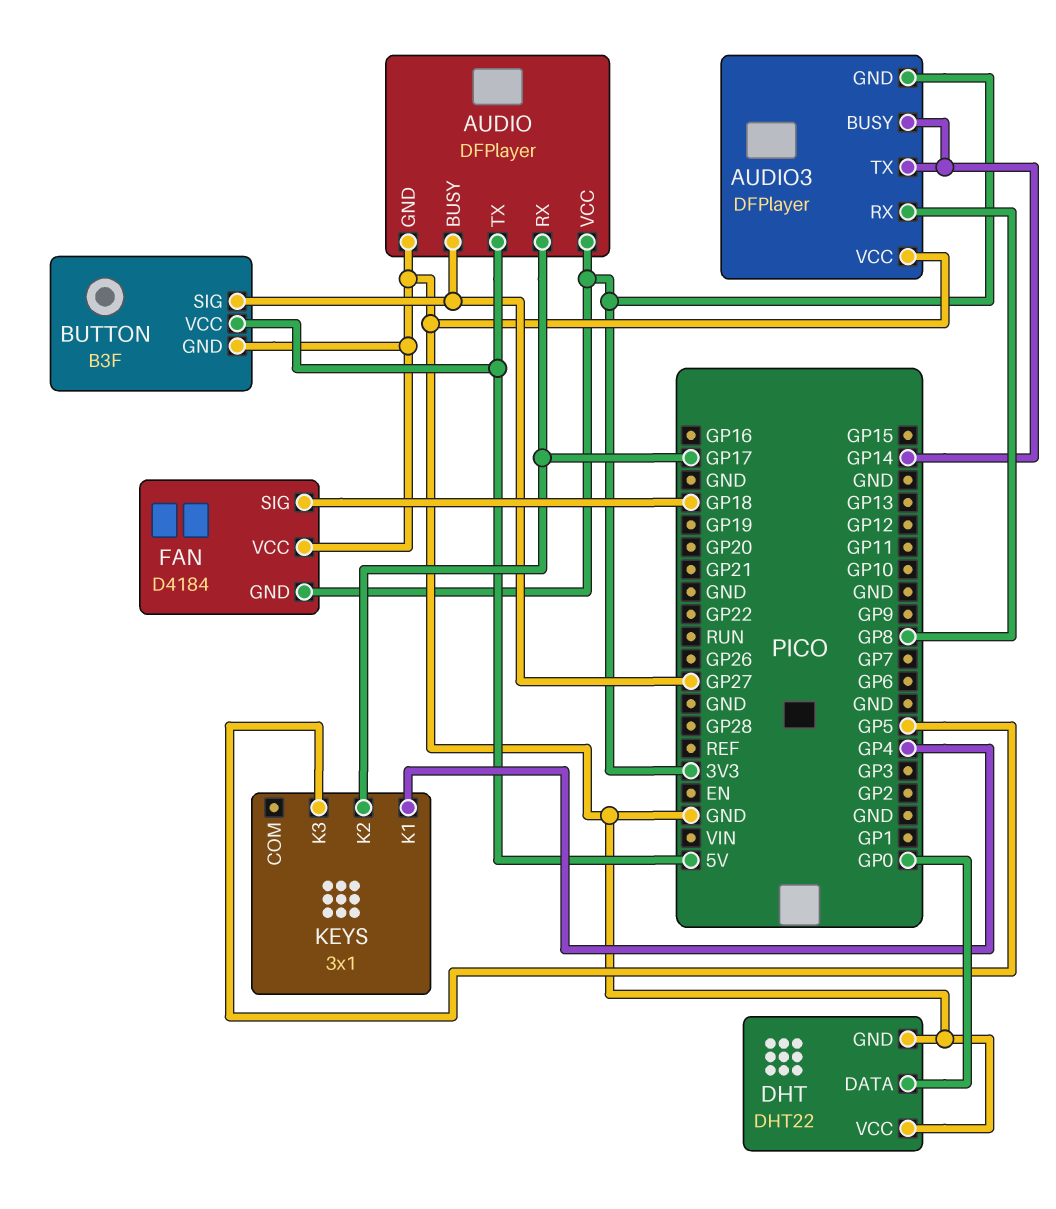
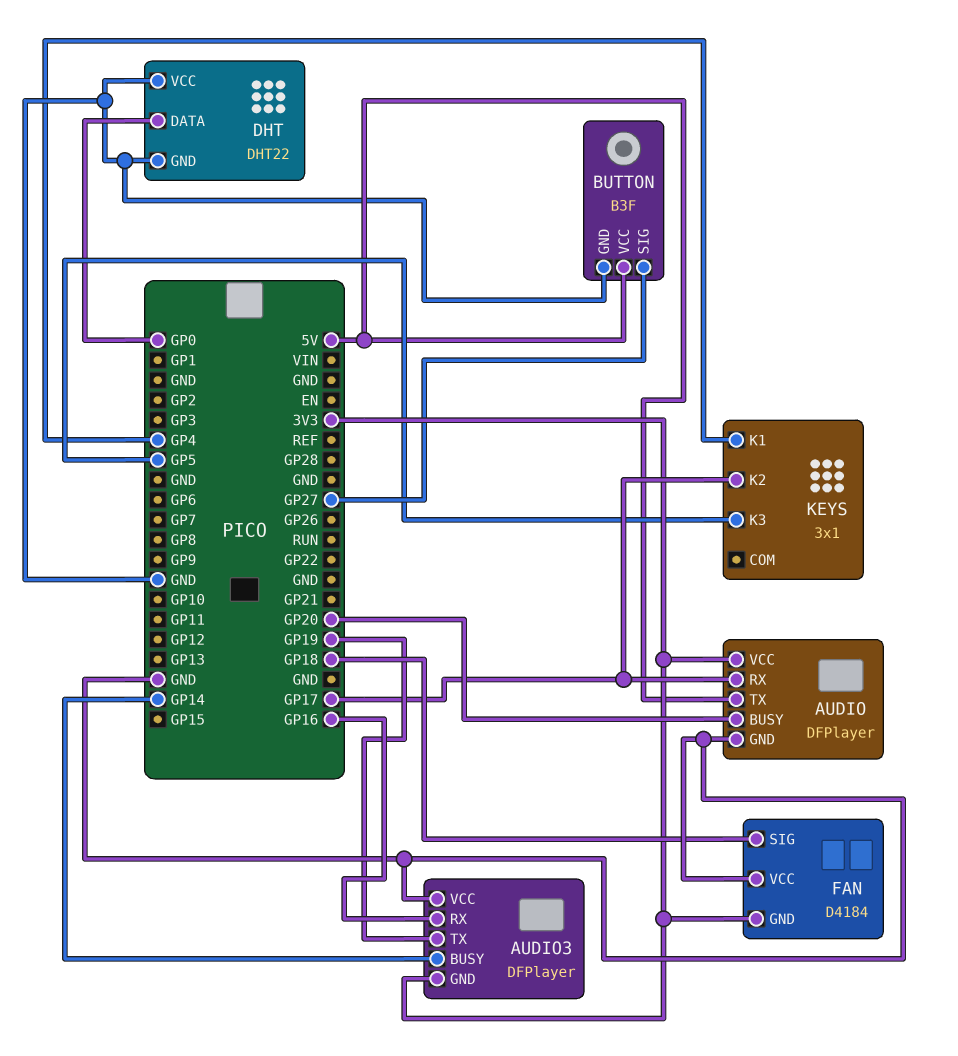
AUDIO pin BUSY: GP27 -> GP20
AUDIO3 pin RX: GP8 -> GP16
AUDIO3 pin TX: GP14 -> GP19

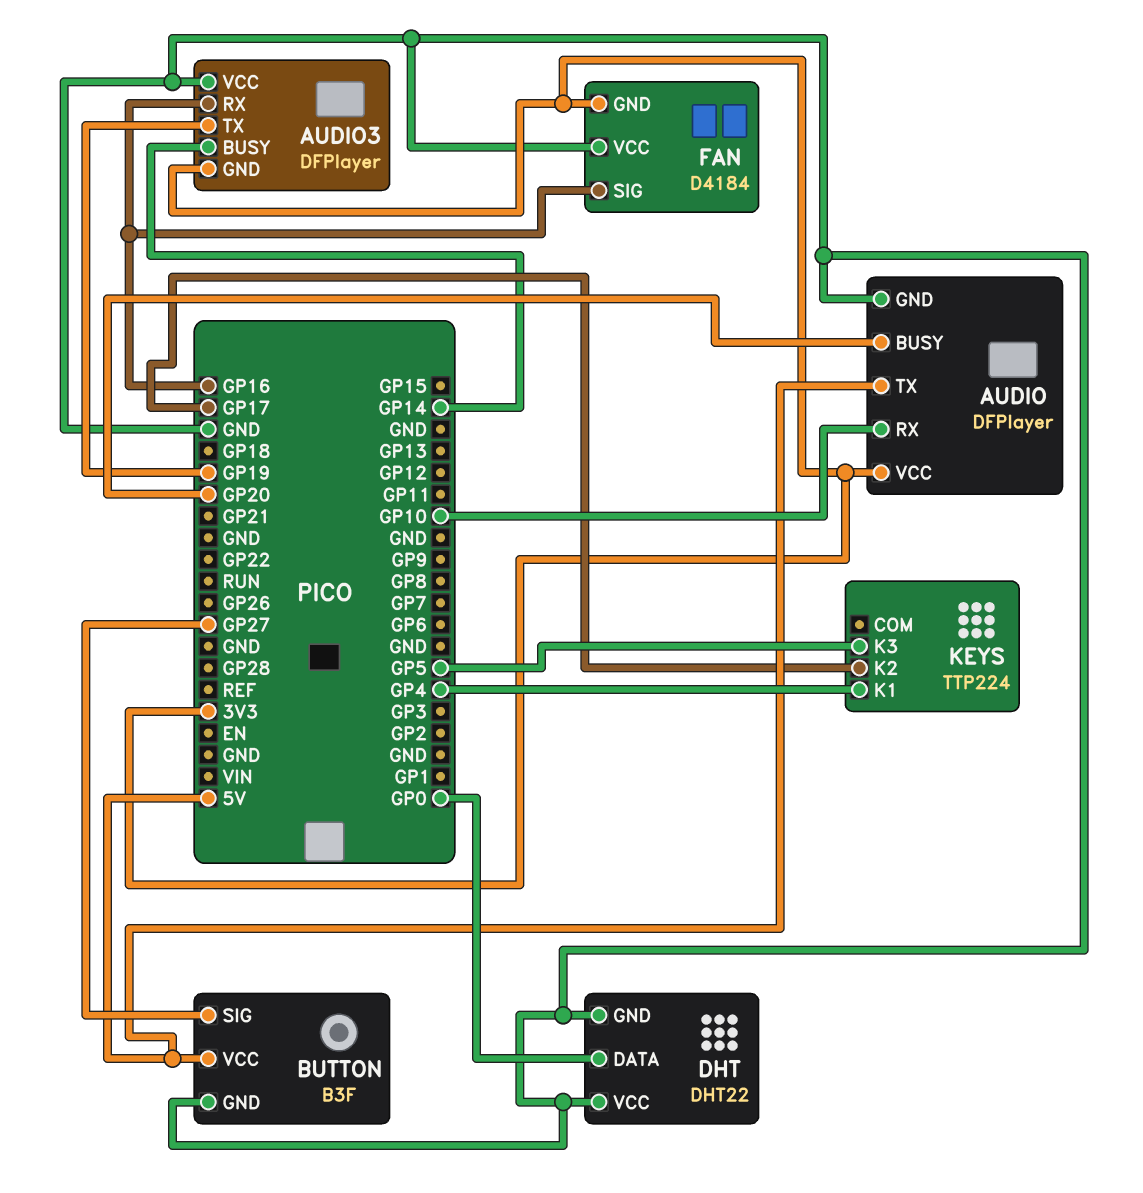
AUDIO pin RX: GP17 -> GP10
FAN pin SIG: GP18 -> GP16
KEYS: 3x1 -> TTP224

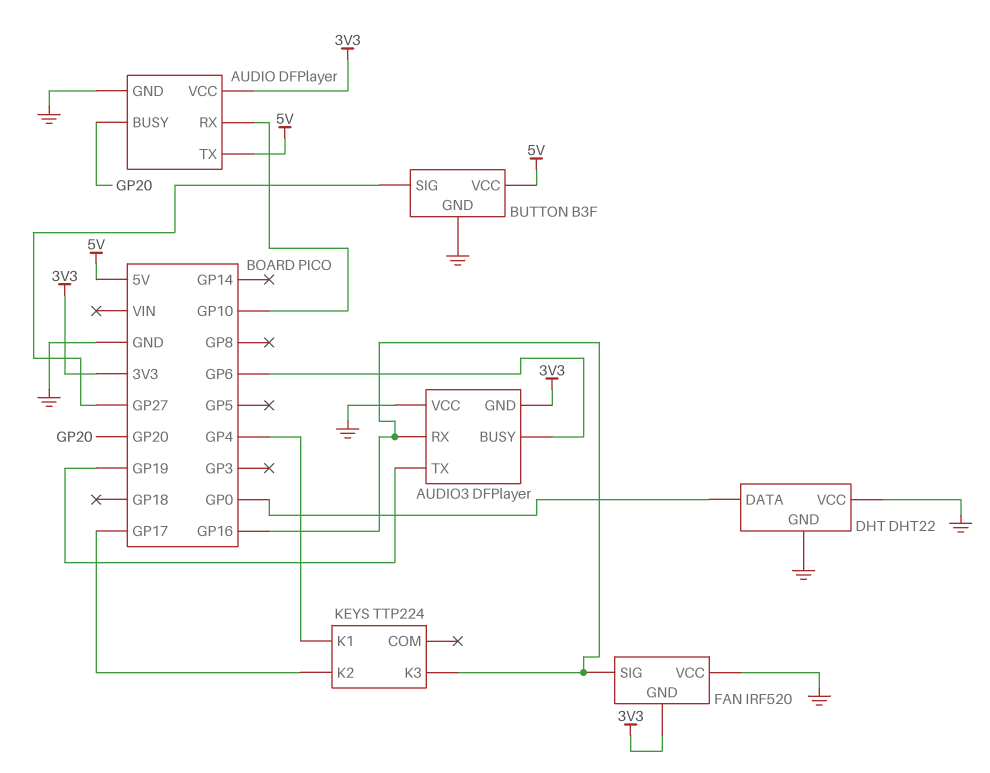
AUDIO3 pin BUSY: GP14 -> GP6
FAN: D4184 -> IRF520
KEYS pin K3: GP5 -> GP16

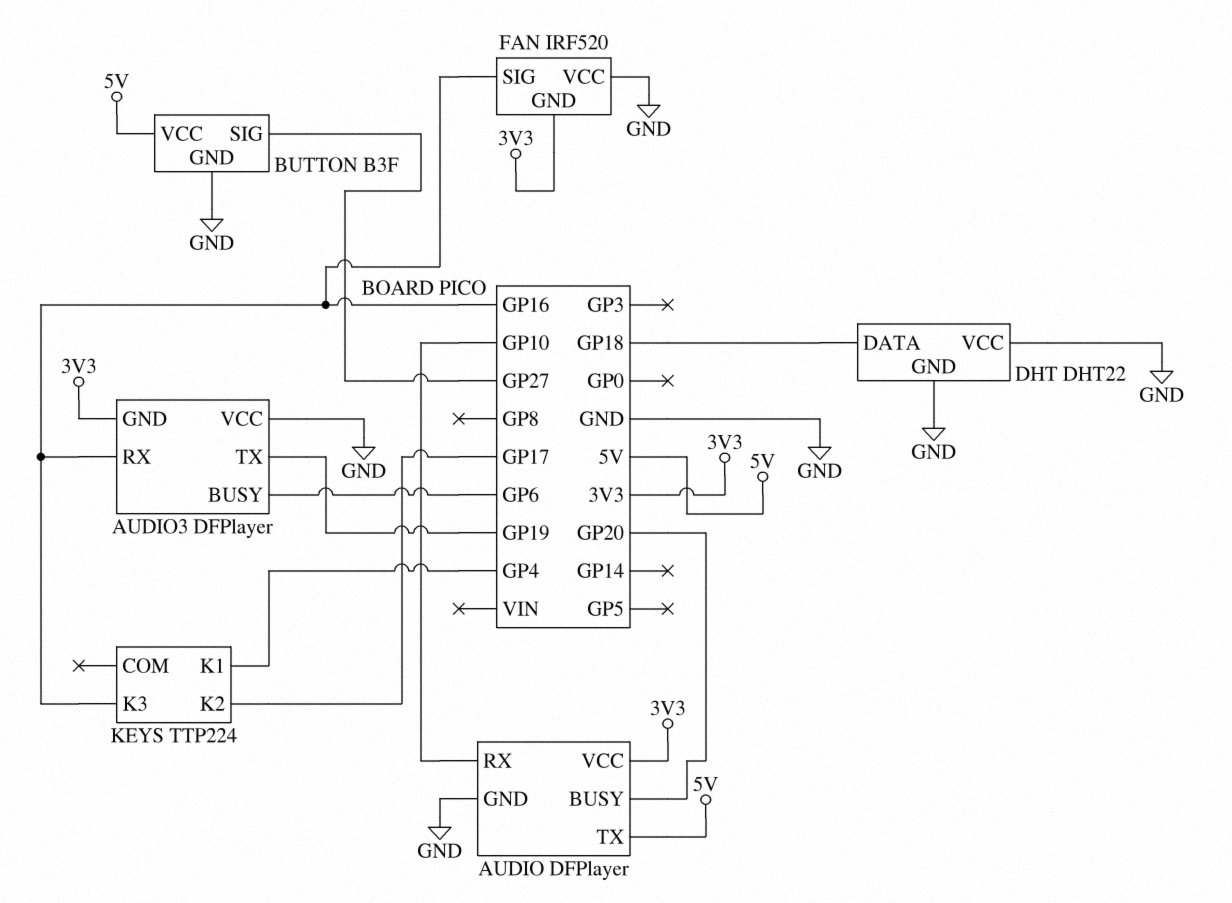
DHT pin DATA: GP0 -> GP18

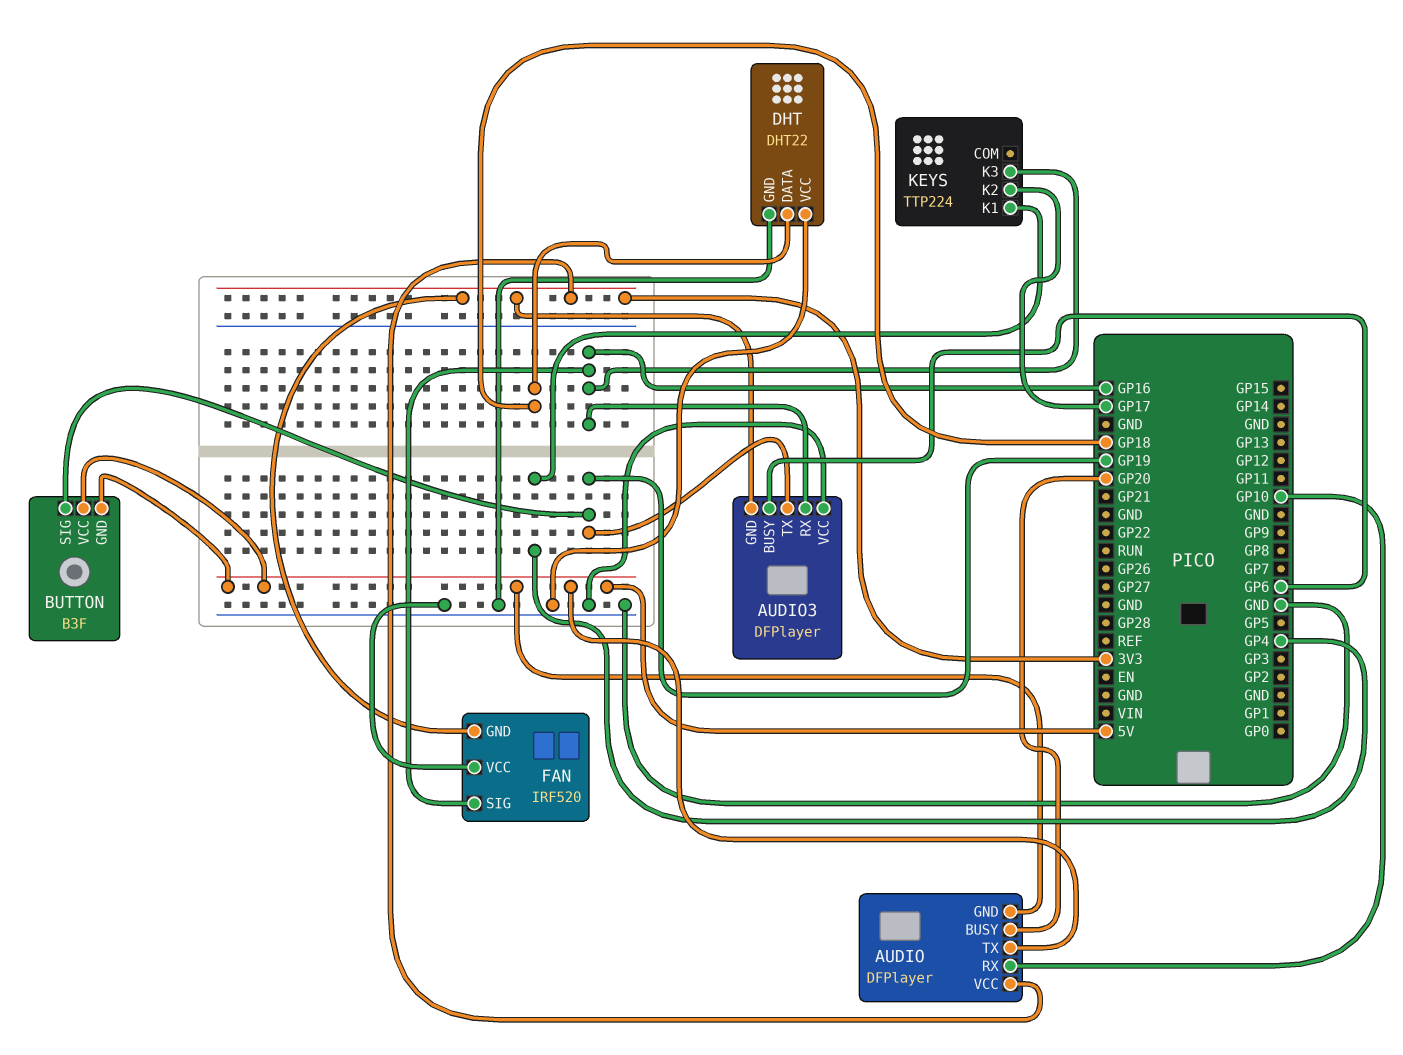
AUDIO pin GND: GND -> 5V
BUTTON pin GND: GND -> 5V
BUTTON pin SIG: GP27 -> GP19

